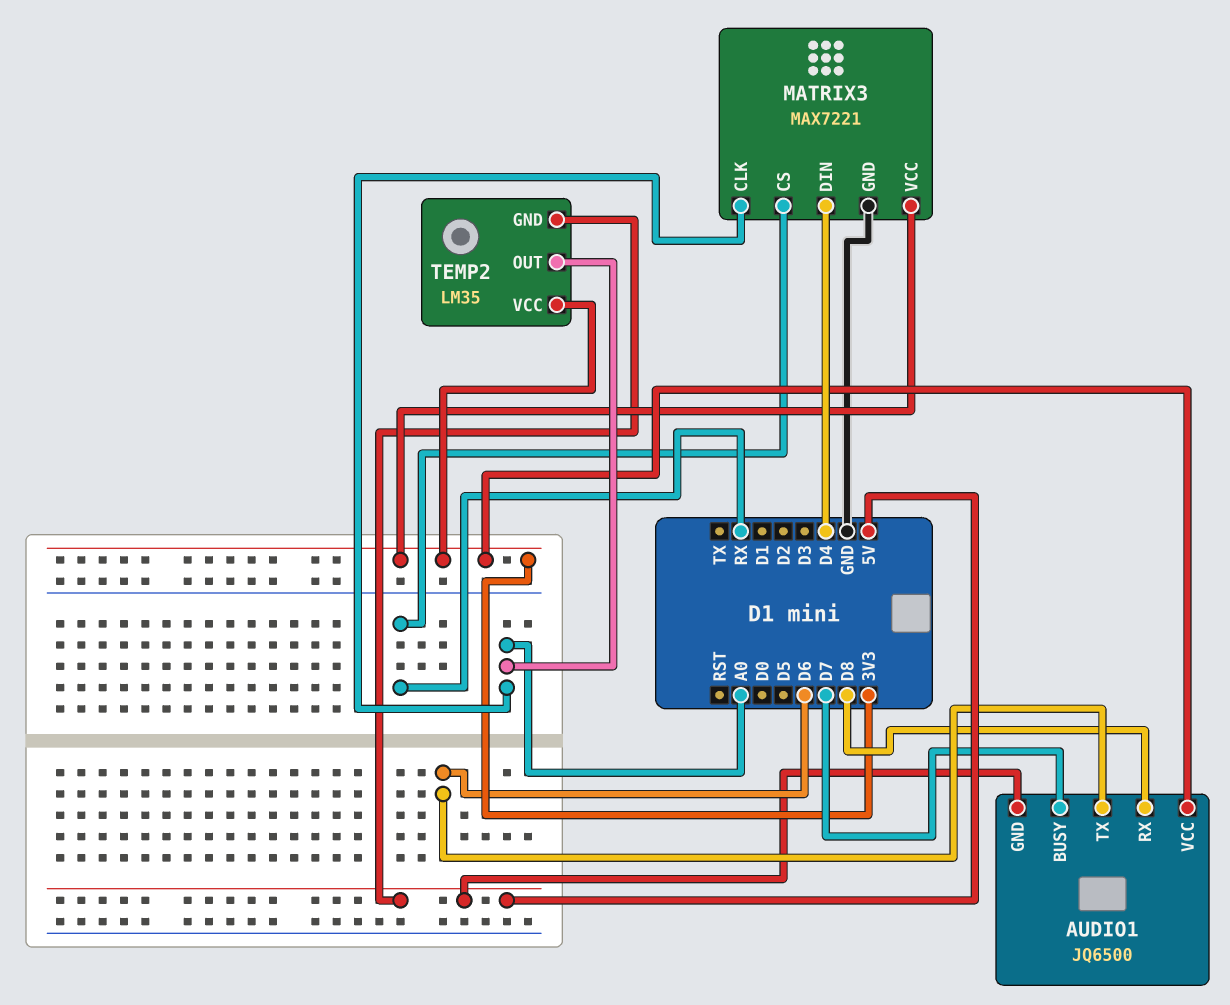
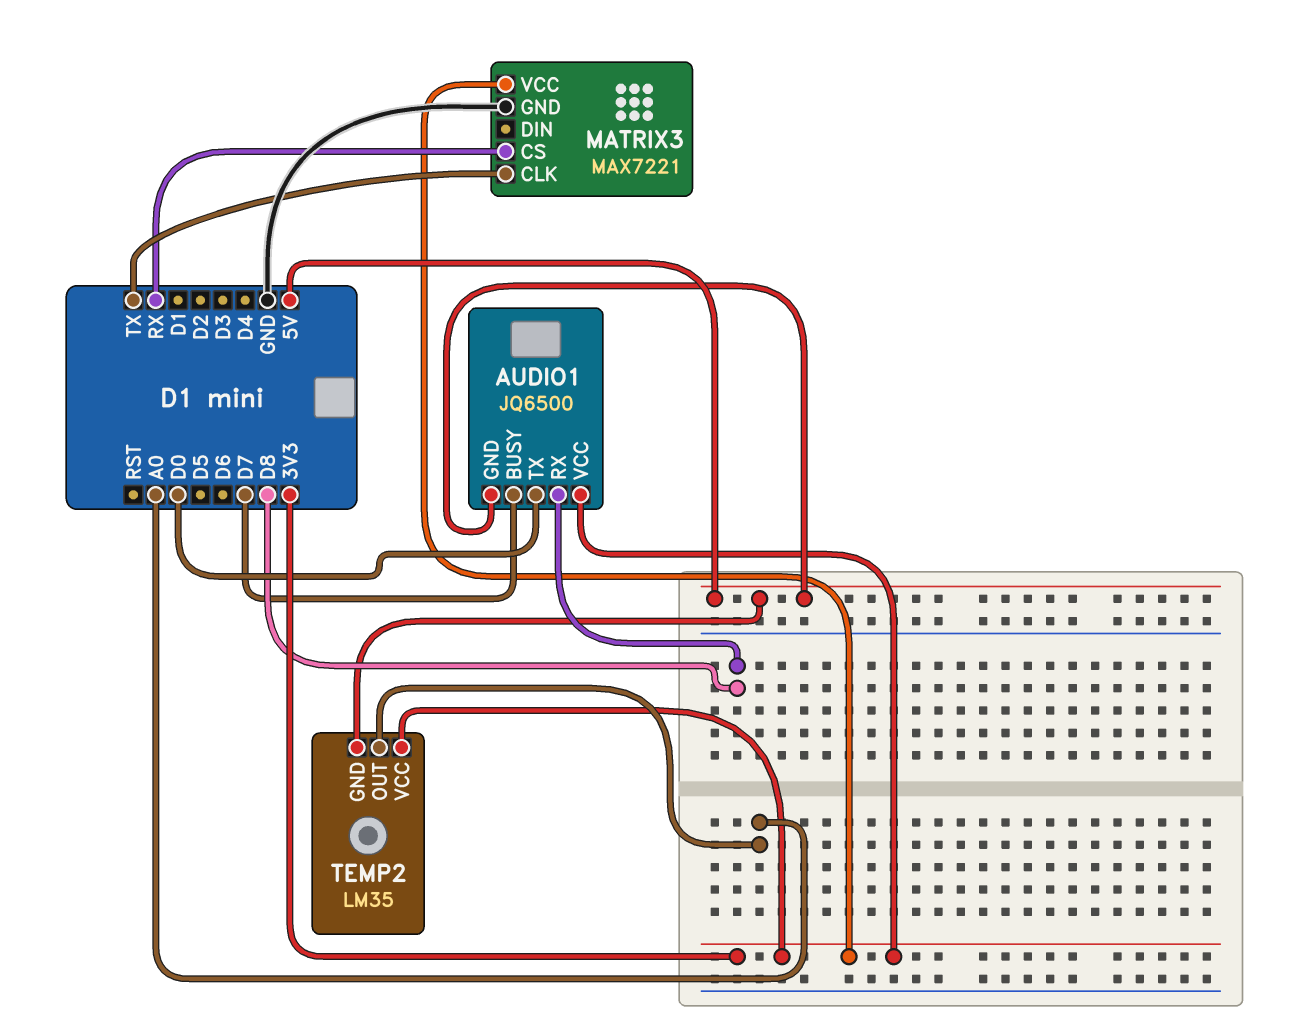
AUDIO1 pin TX: D6 -> D0
MATRIX3 pin CLK: A0 -> TX
MATRIX3 pin DIN: D4 -> none

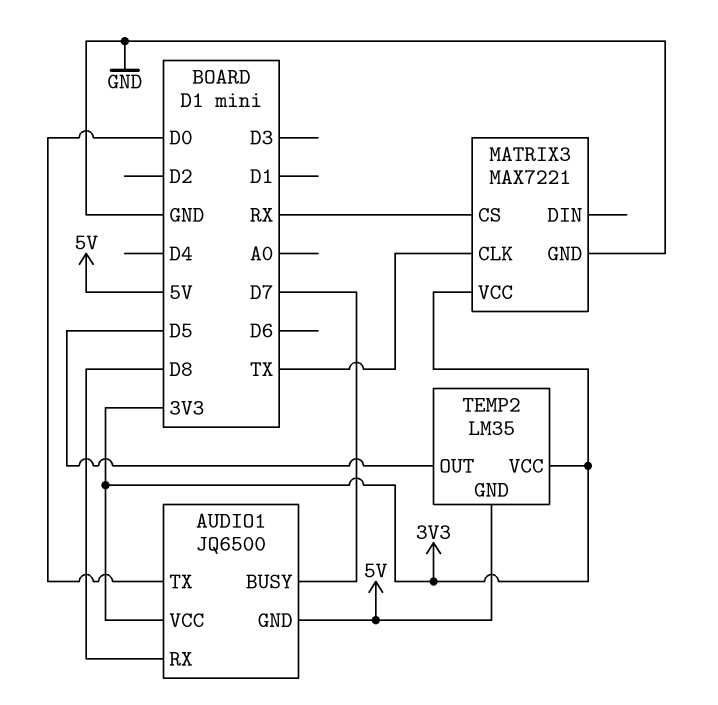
TEMP2 pin OUT: A0 -> D5

